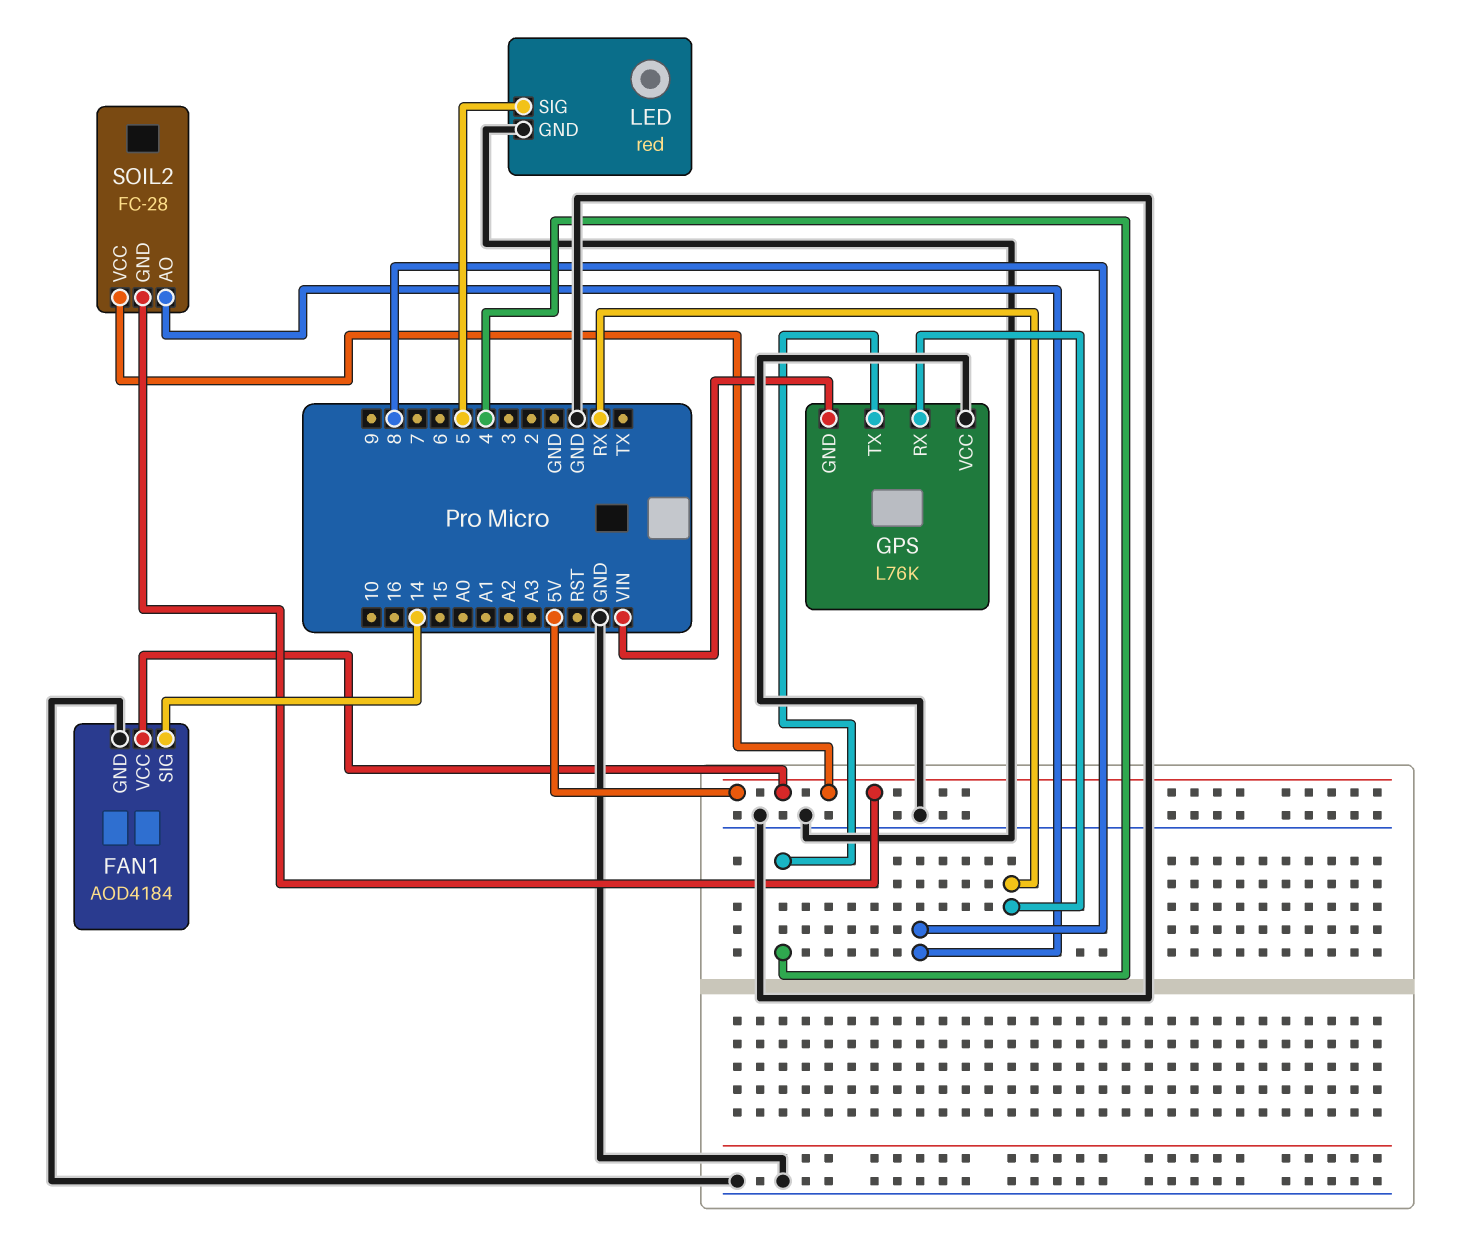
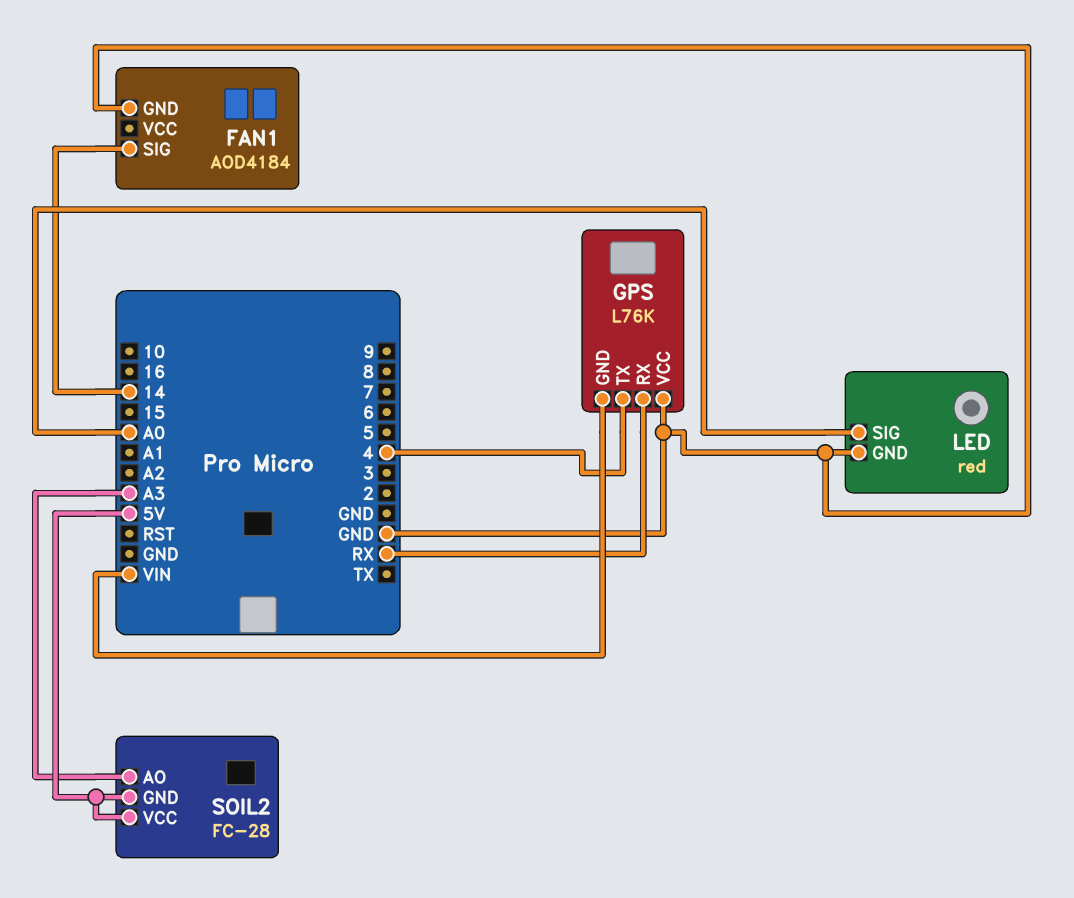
FAN1 pin VCC: 5V -> none
LED pin SIG: 5 -> A0
SOIL2 pin AO: 8 -> A3

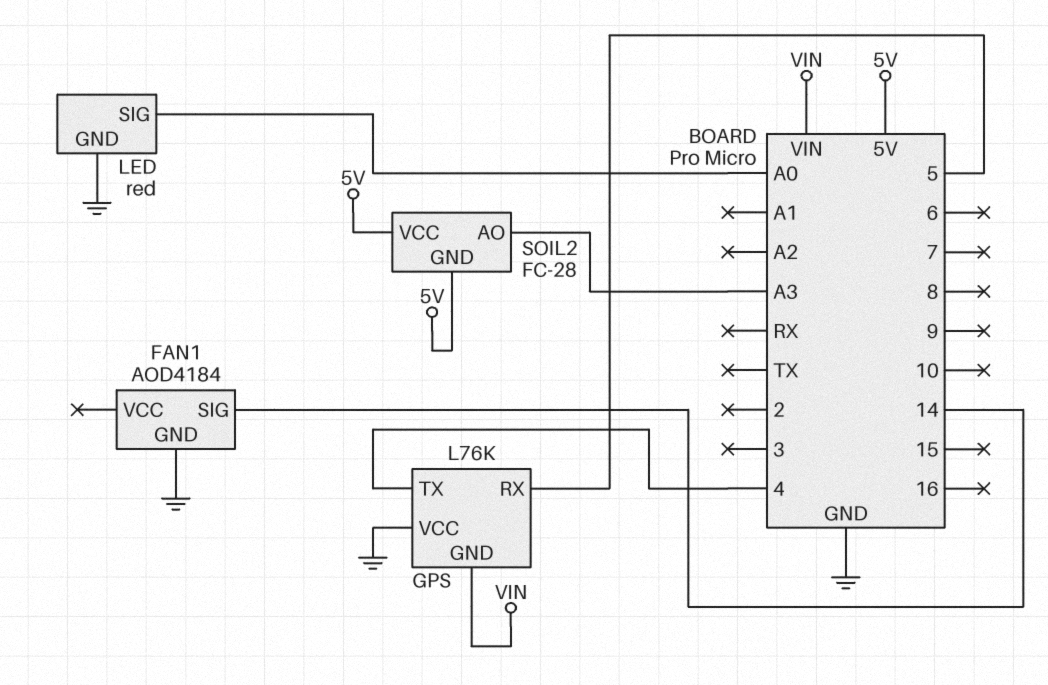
GPS pin RX: RX -> 5

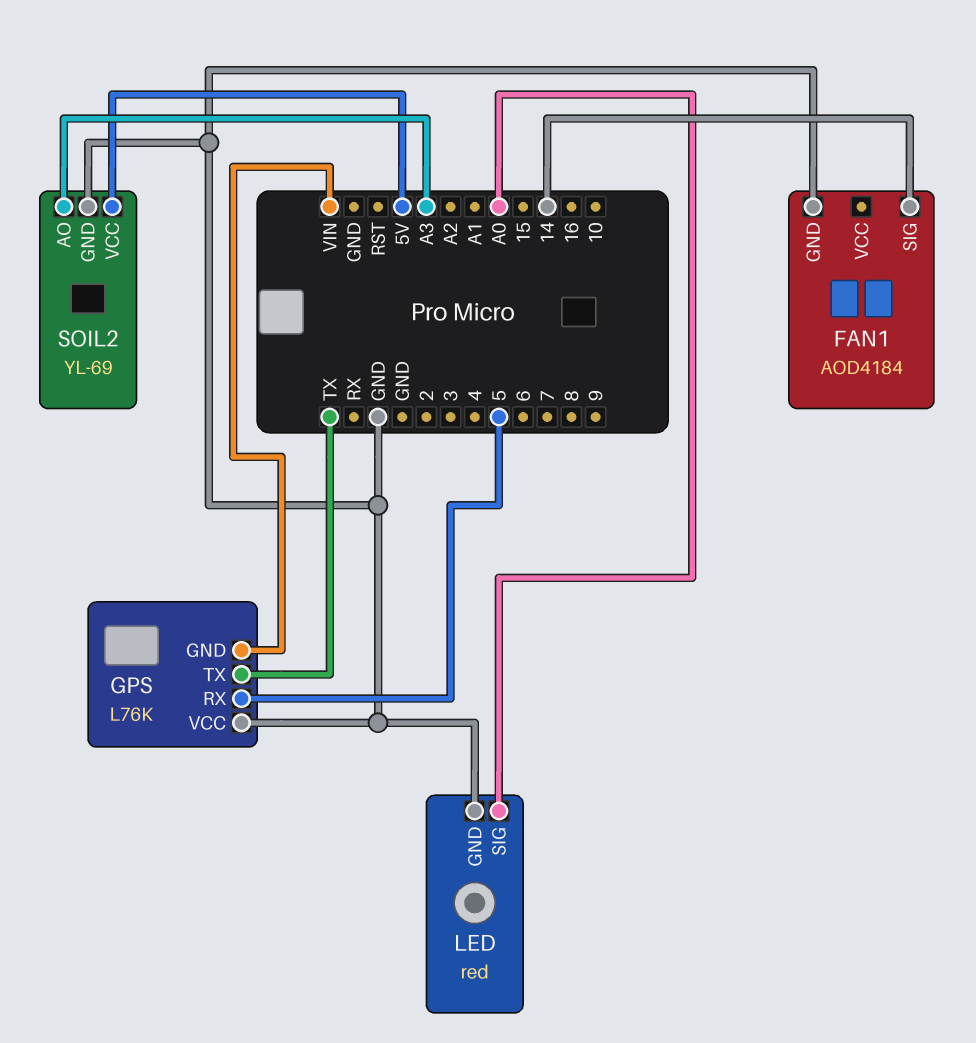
GPS pin TX: 4 -> TX
SOIL2: FC-28 -> YL-69
SOIL2 pin GND: 5V -> GND

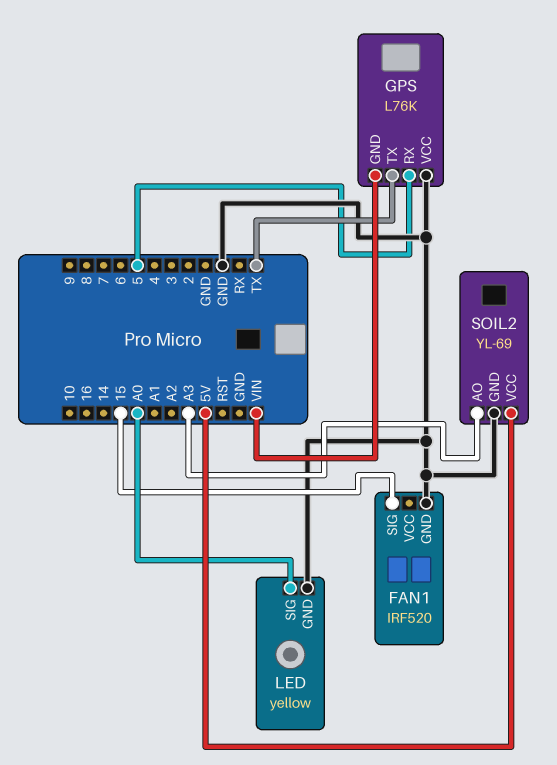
FAN1: AOD4184 -> IRF520
FAN1 pin SIG: 14 -> 15
LED: red -> yellow

